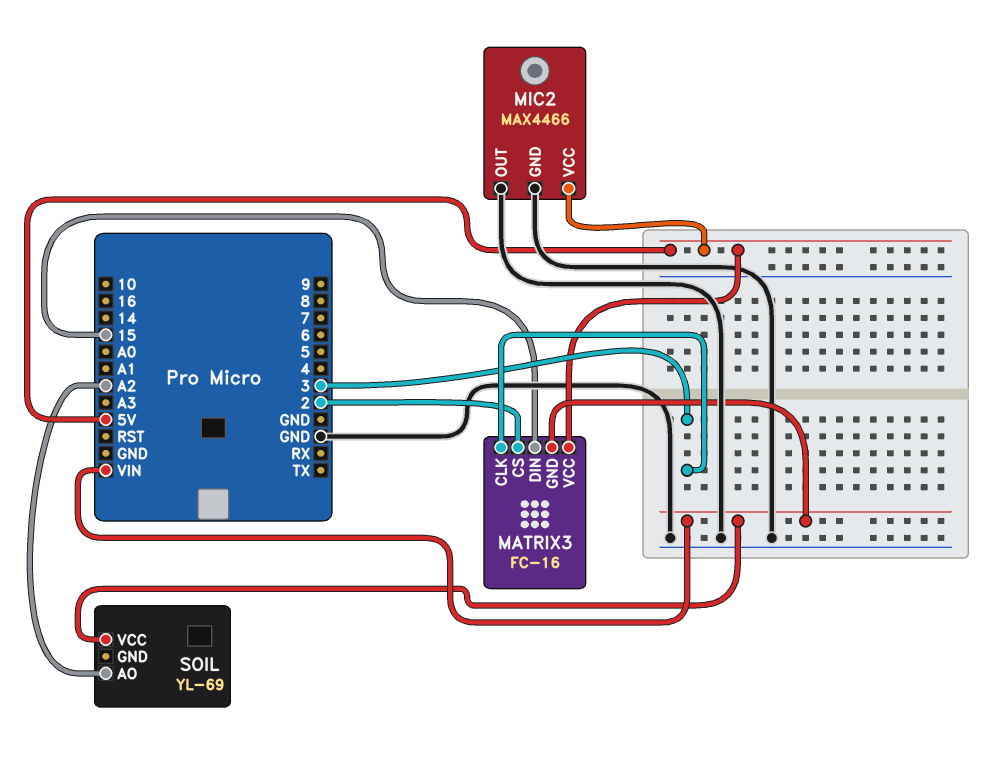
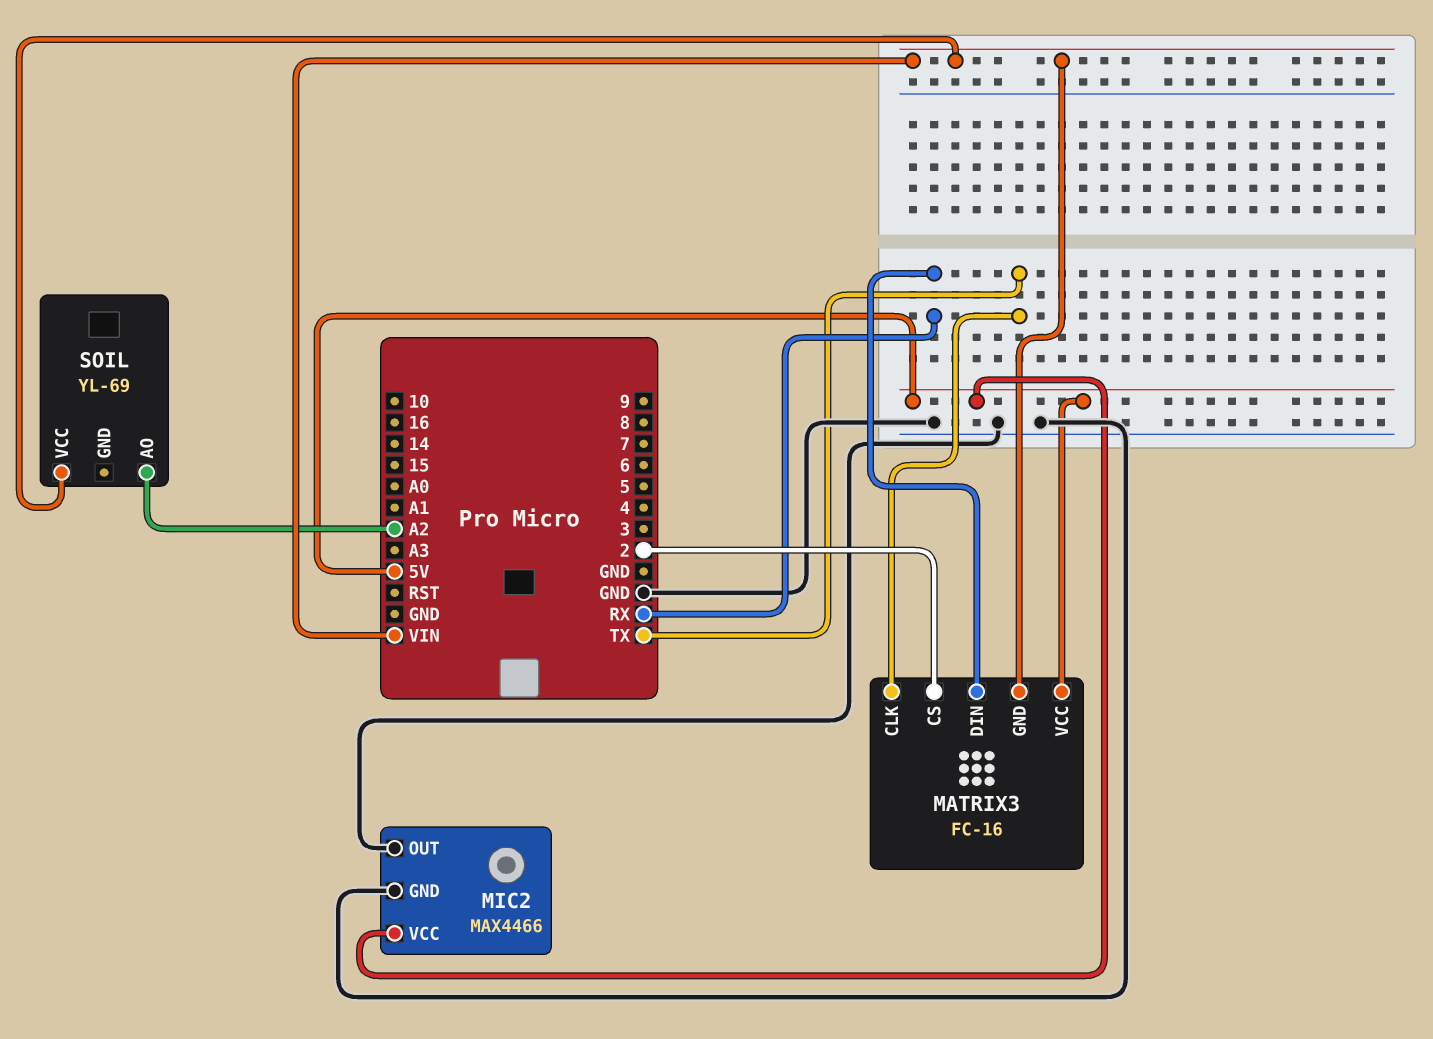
MATRIX3 pin CLK: 3 -> TX
MATRIX3 pin DIN: 15 -> RX

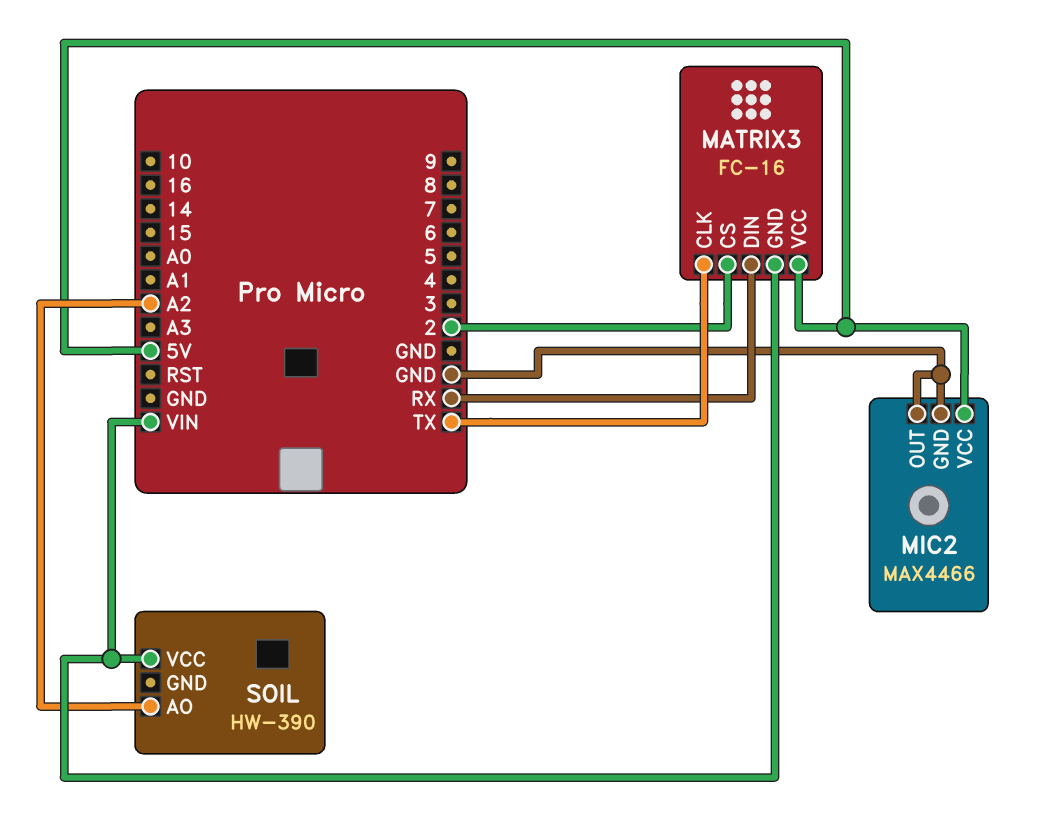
SOIL: YL-69 -> HW-390

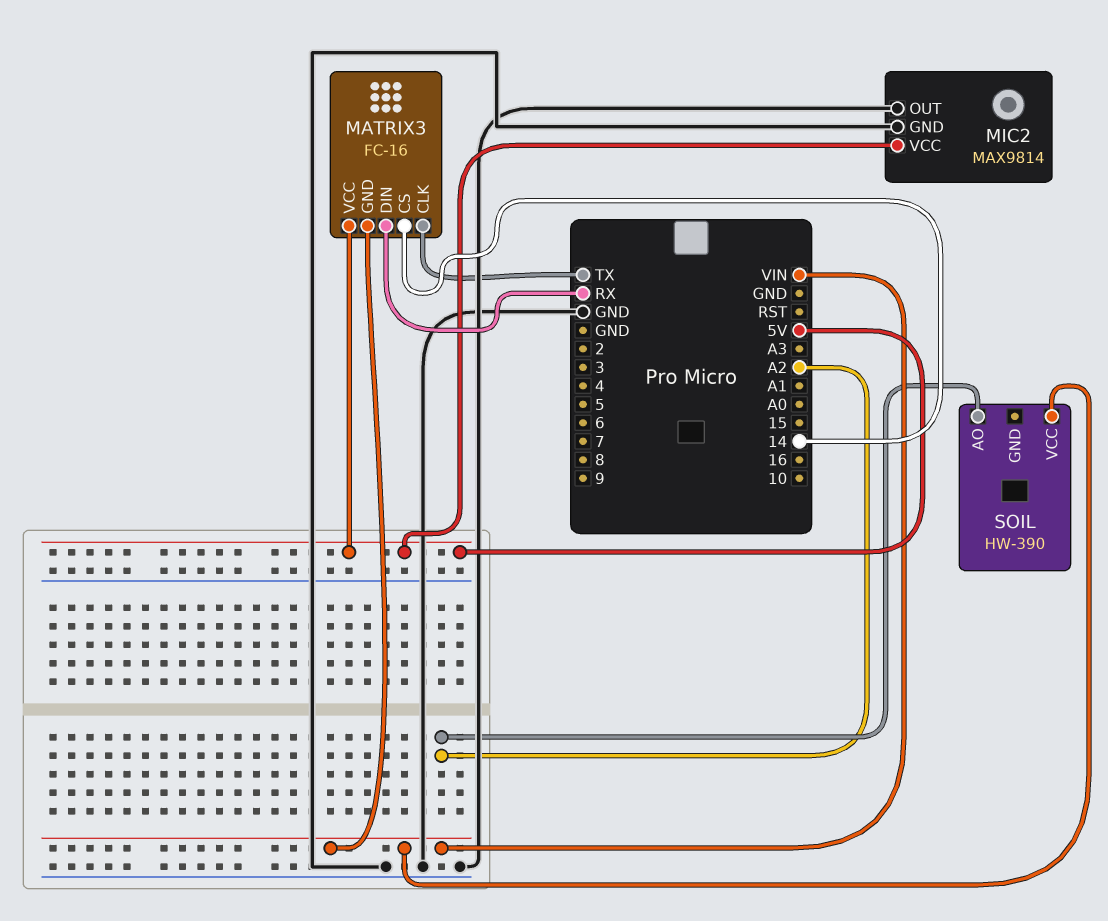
MATRIX3 pin CS: 2 -> 14
MIC2: MAX4466 -> MAX9814

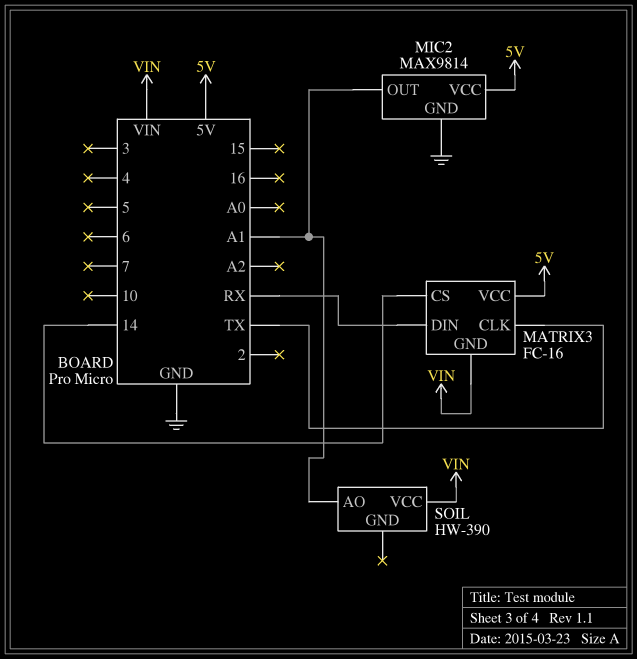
MIC2 pin OUT: GND -> A1
SOIL pin AO: A2 -> A1

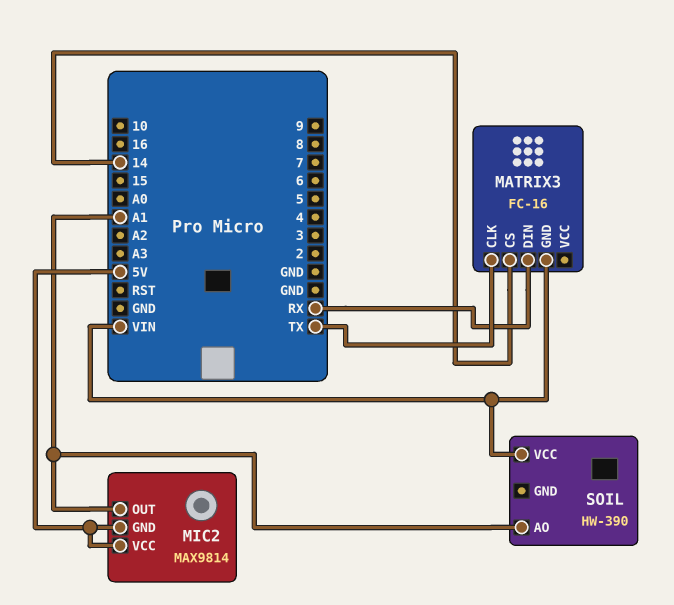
MATRIX3 pin VCC: 5V -> none
MIC2 pin GND: GND -> 5V

